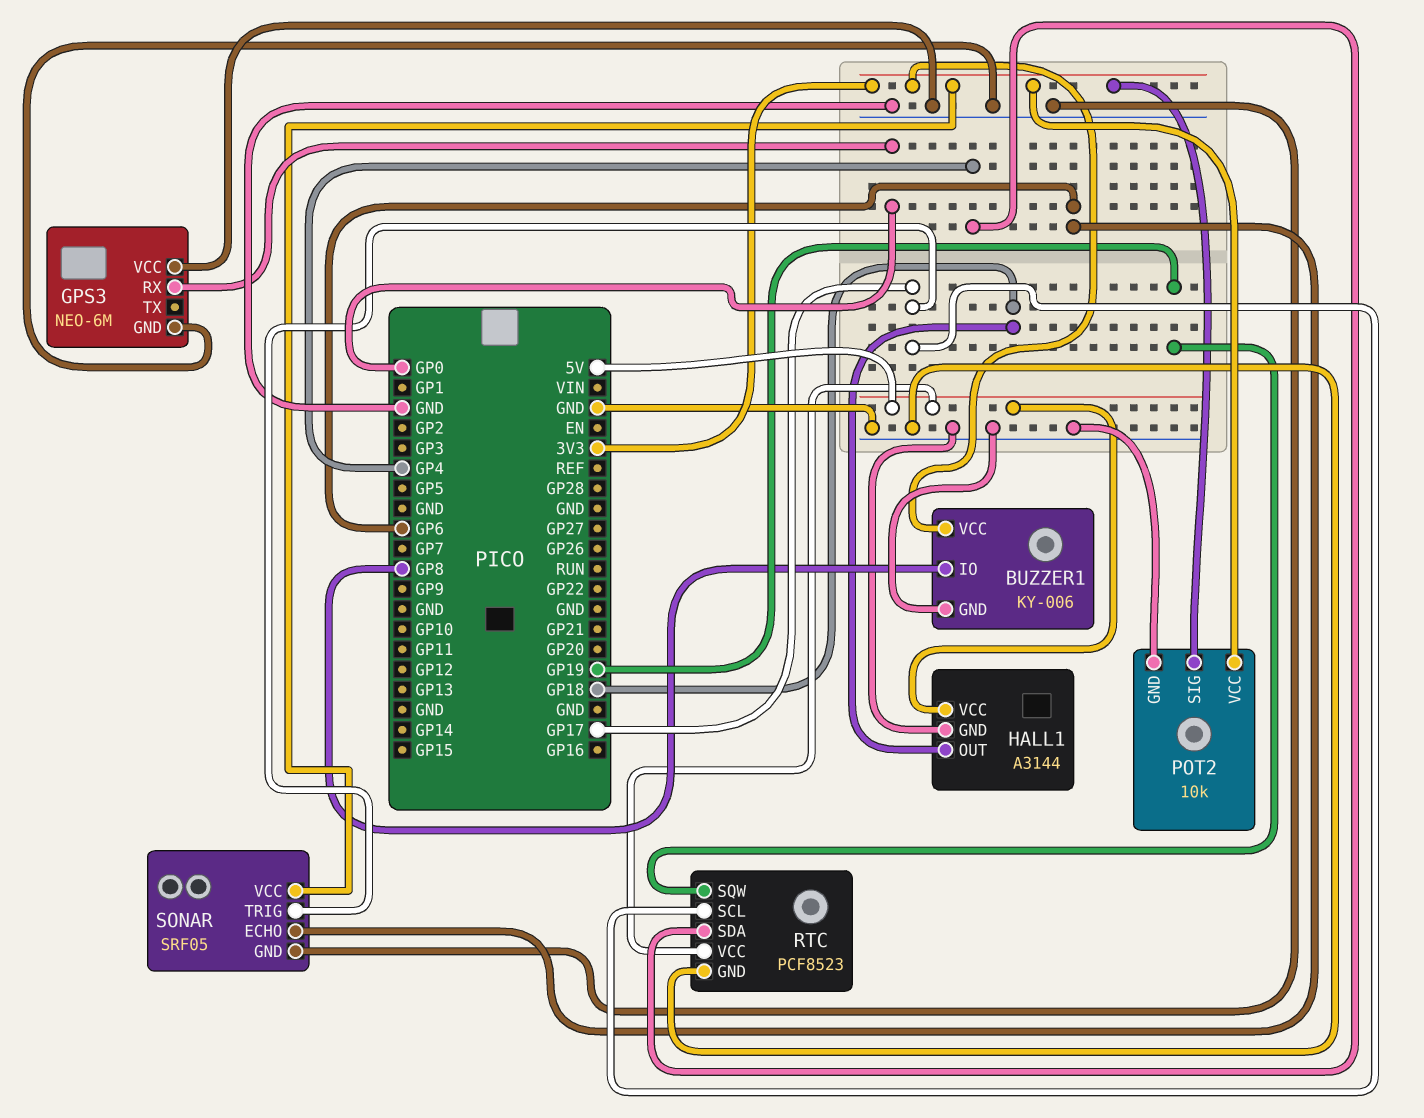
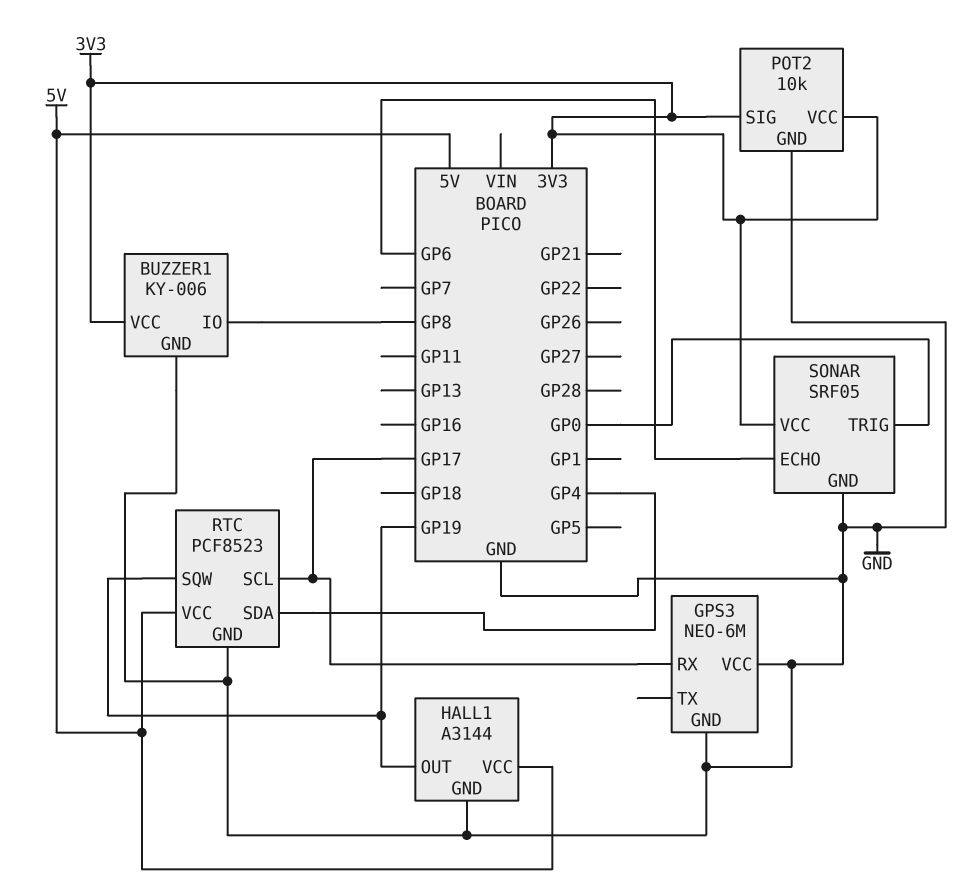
GPS3 pin RX: GP0 -> GP17
HALL1 pin OUT: GP18 -> GP19
SONAR pin TRIG: GP17 -> GP0

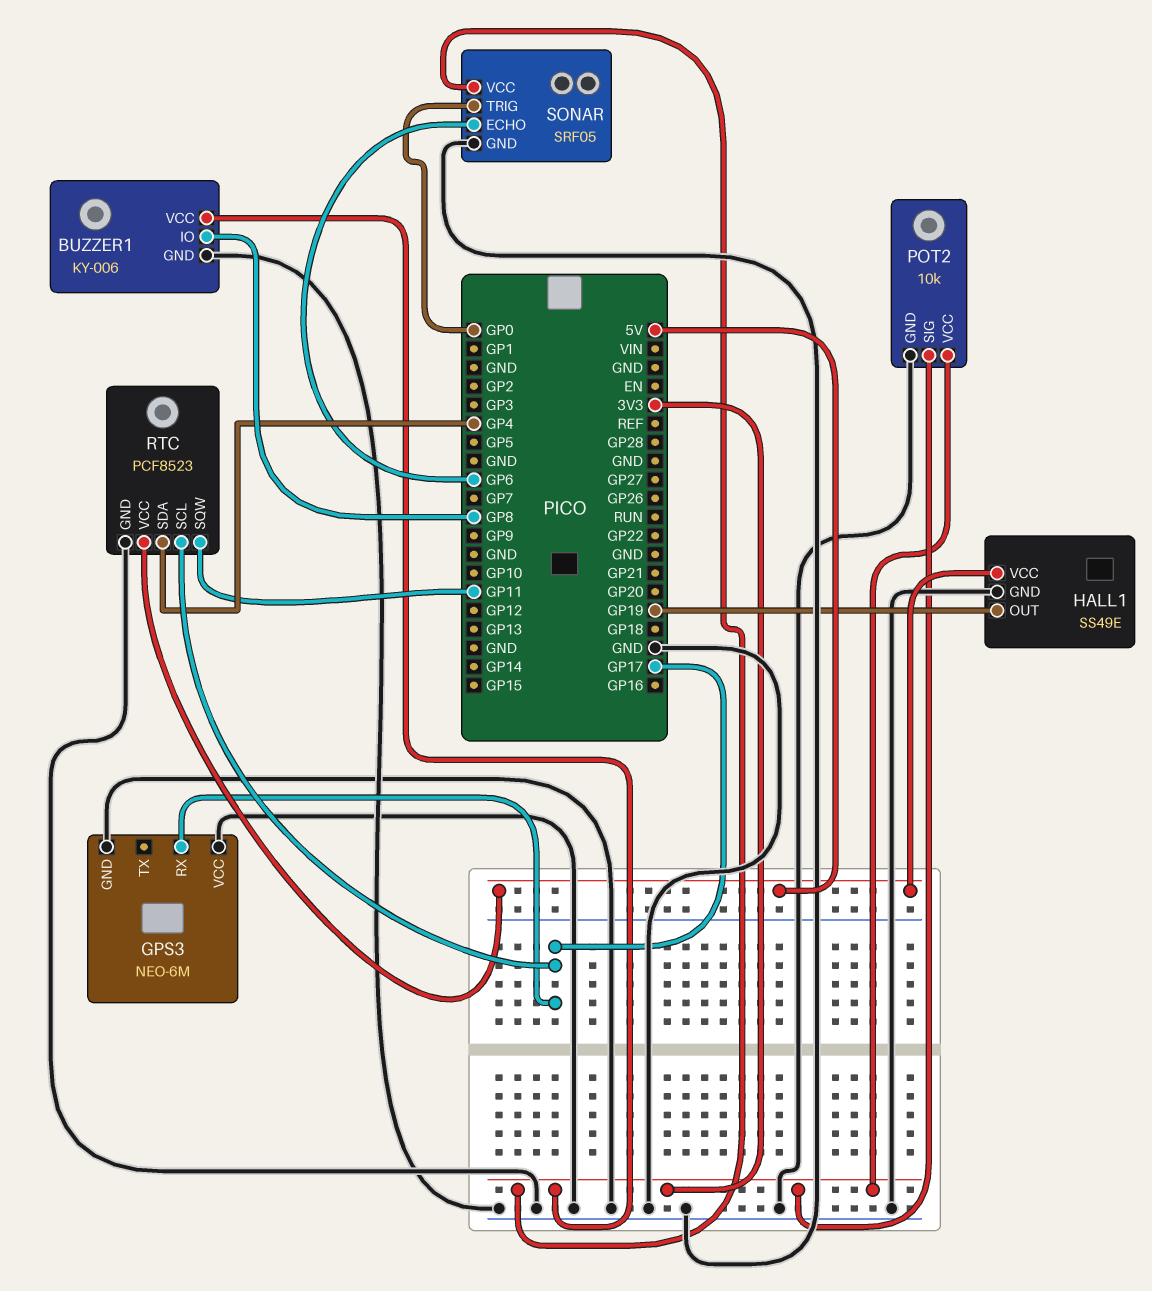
HALL1: A3144 -> SS49E
RTC pin SQW: GP19 -> GP11

